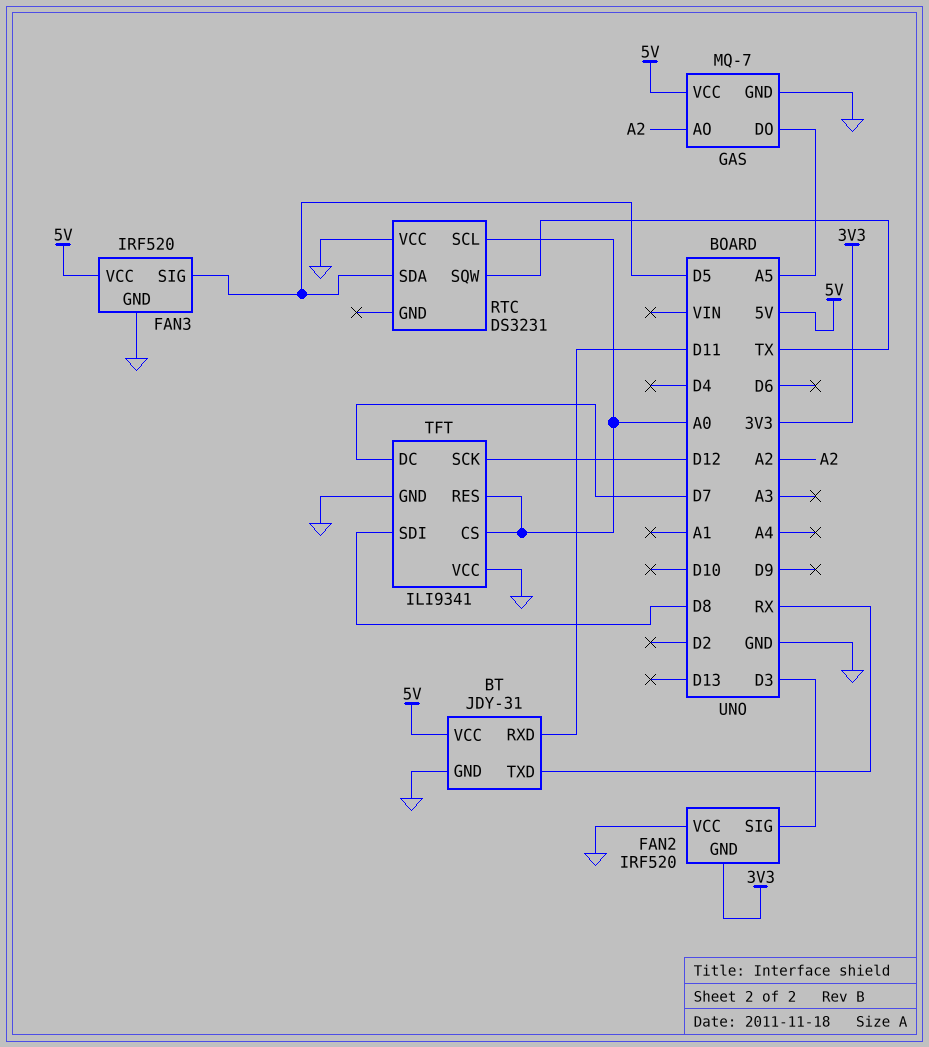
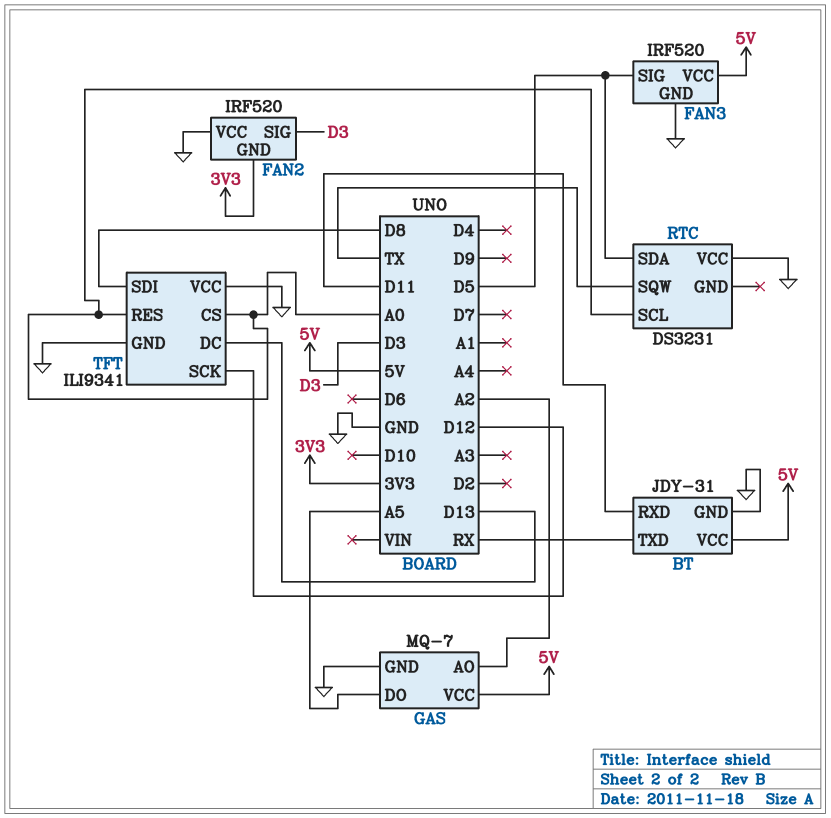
TFT pin DC: D7 -> D13

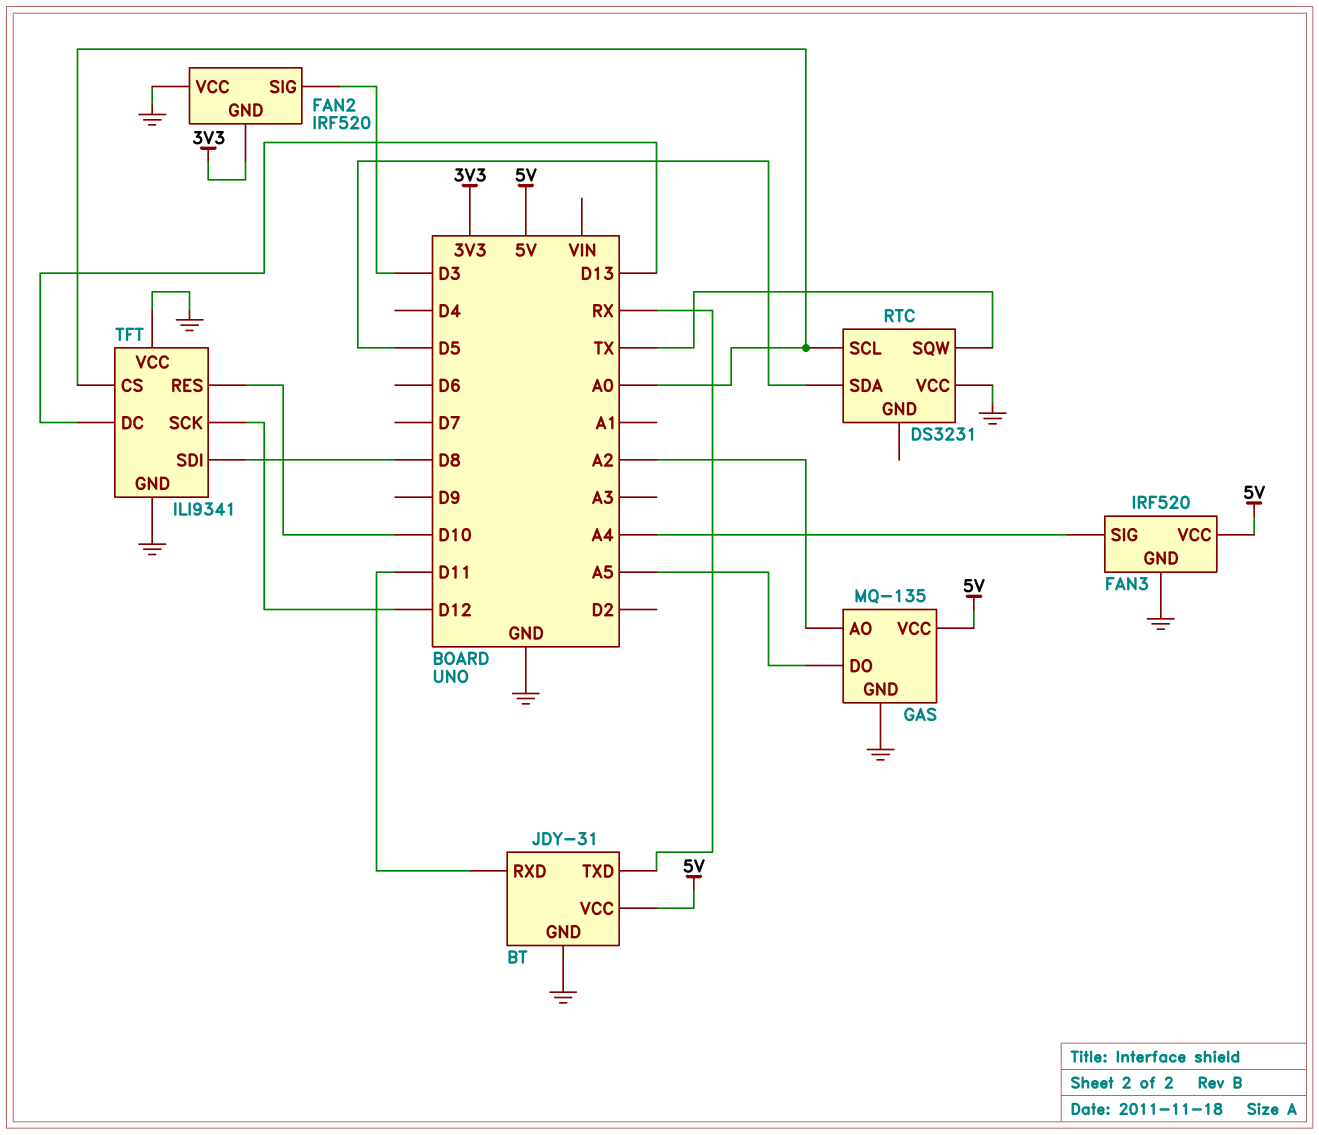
FAN3 pin SIG: D5 -> A4
GAS: MQ-7 -> MQ-135
TFT pin RES: A0 -> D10

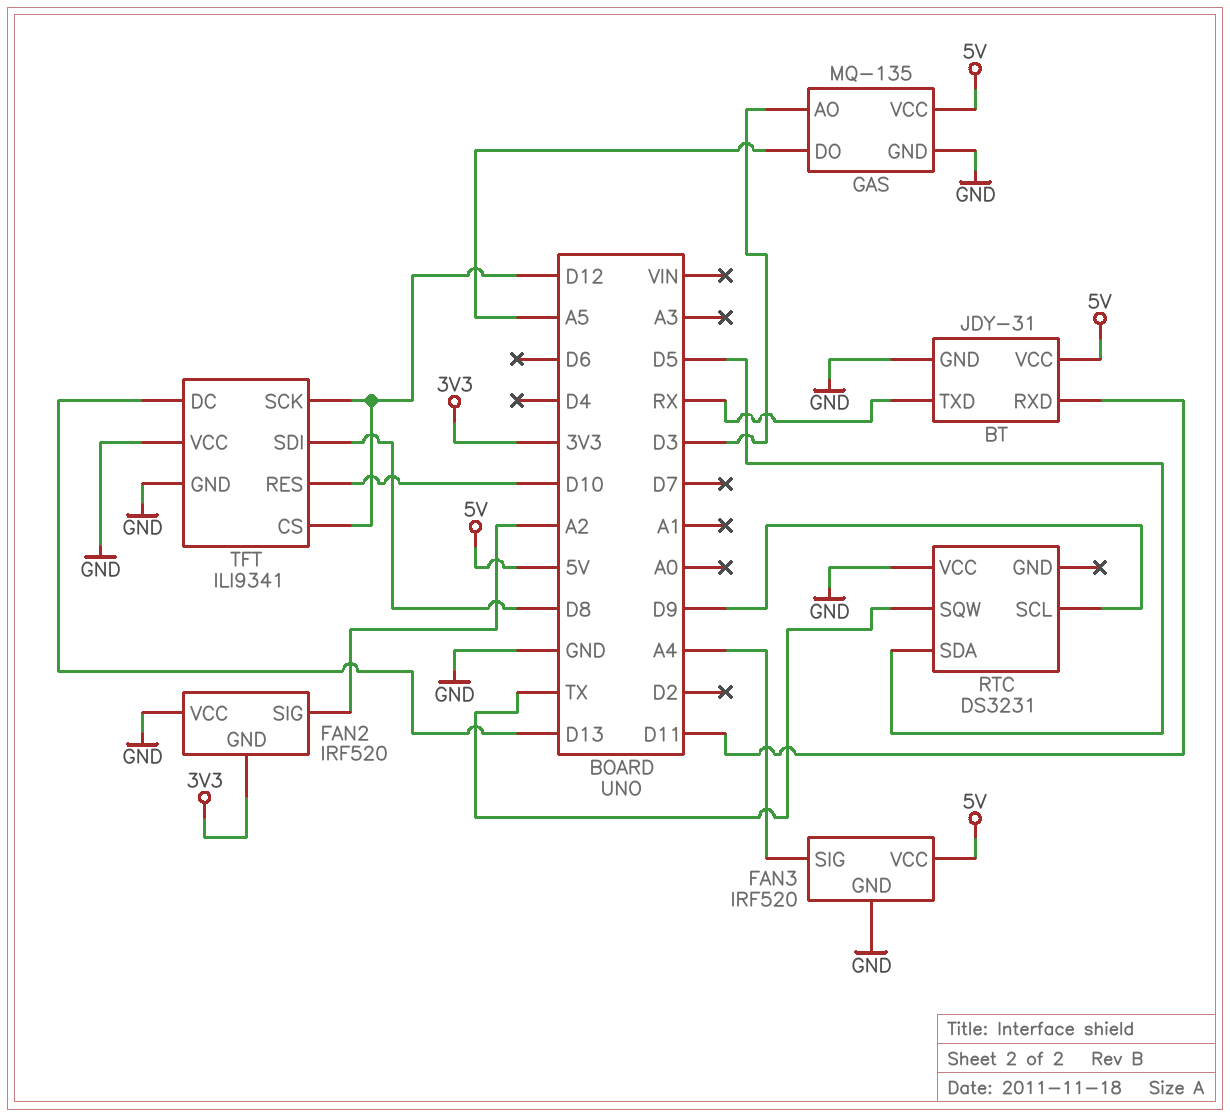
FAN2 pin SIG: D3 -> A2
GAS pin AO: A2 -> D3
RTC pin SCL: A0 -> D9
TFT pin CS: A0 -> D12

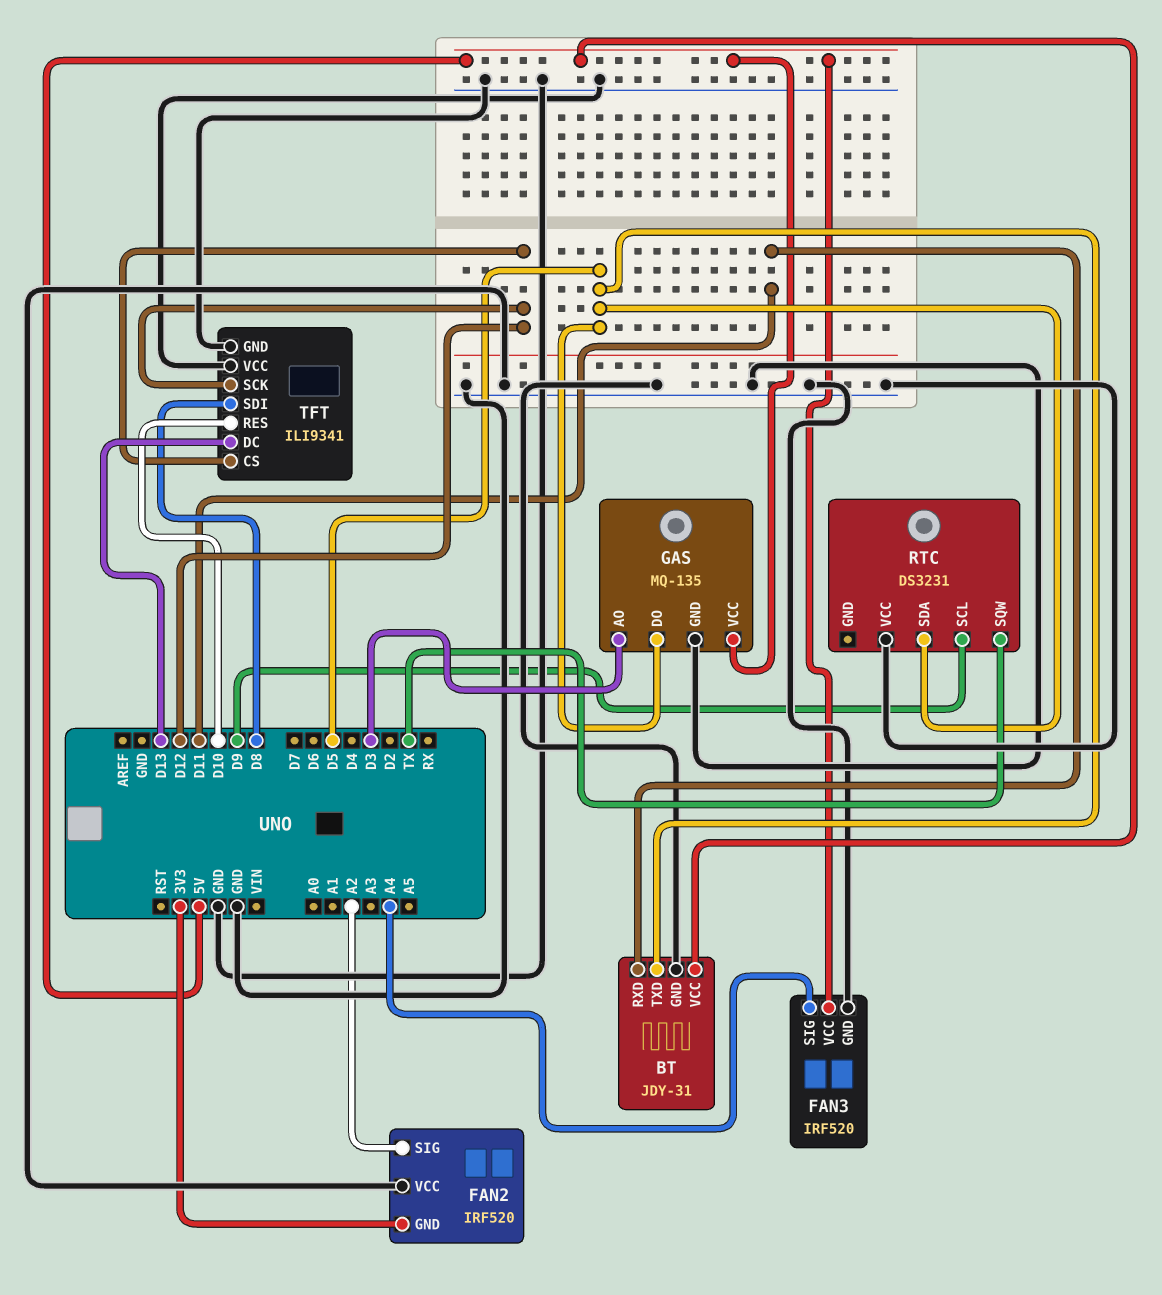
BT pin TXD: RX -> D5
GAS pin DO: A5 -> D5

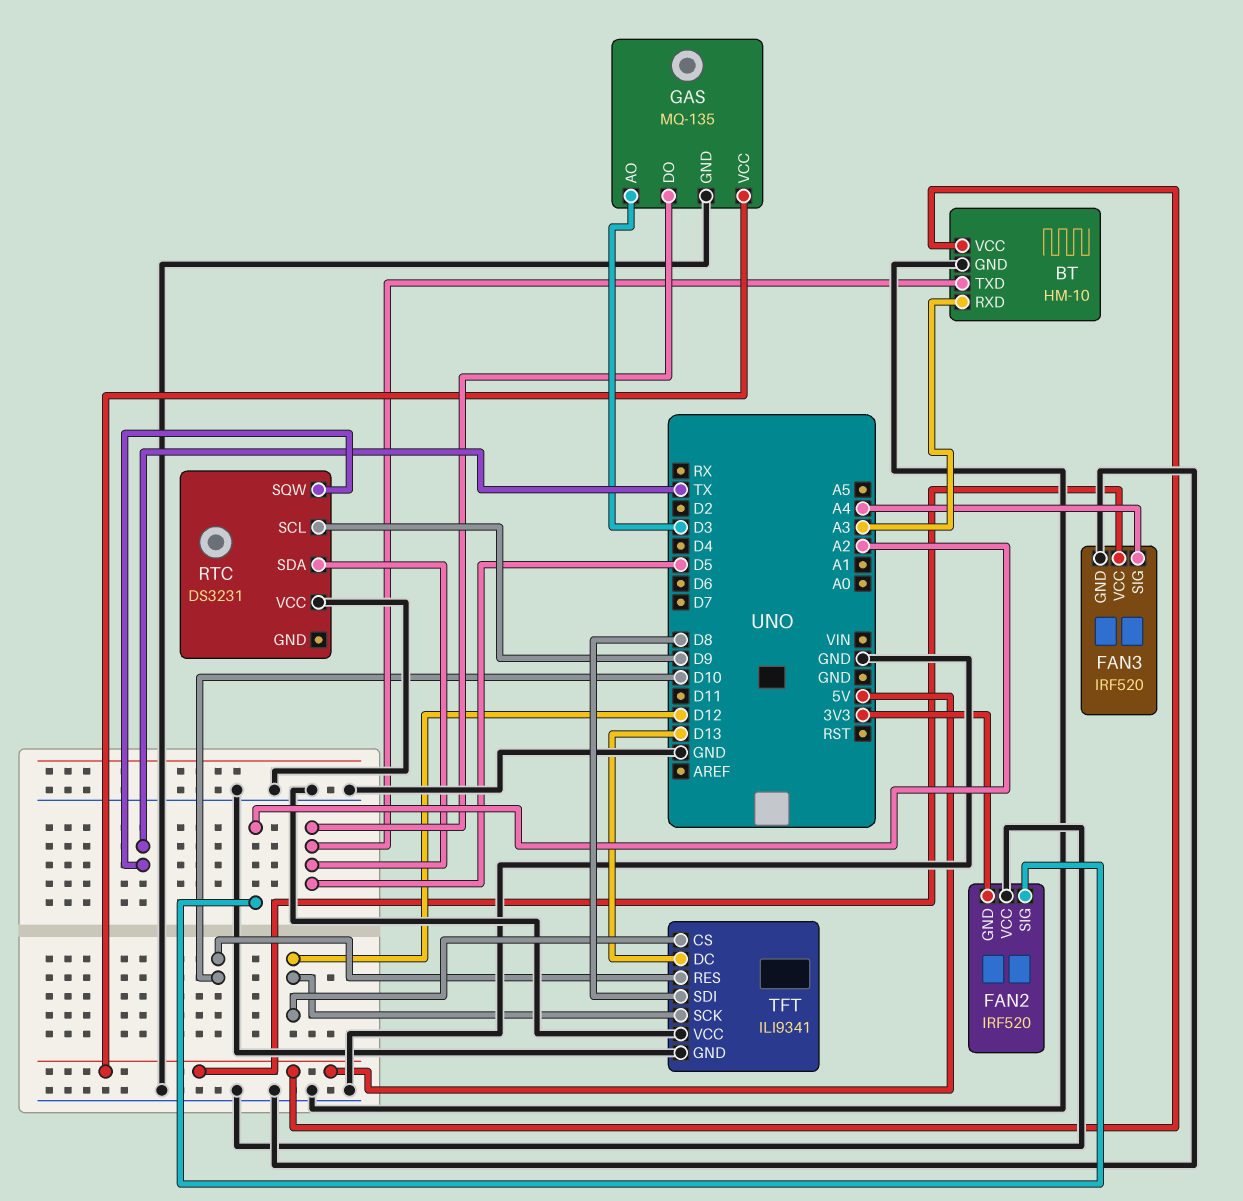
BT: JDY-31 -> HM-10
BT pin RXD: D11 -> A3

